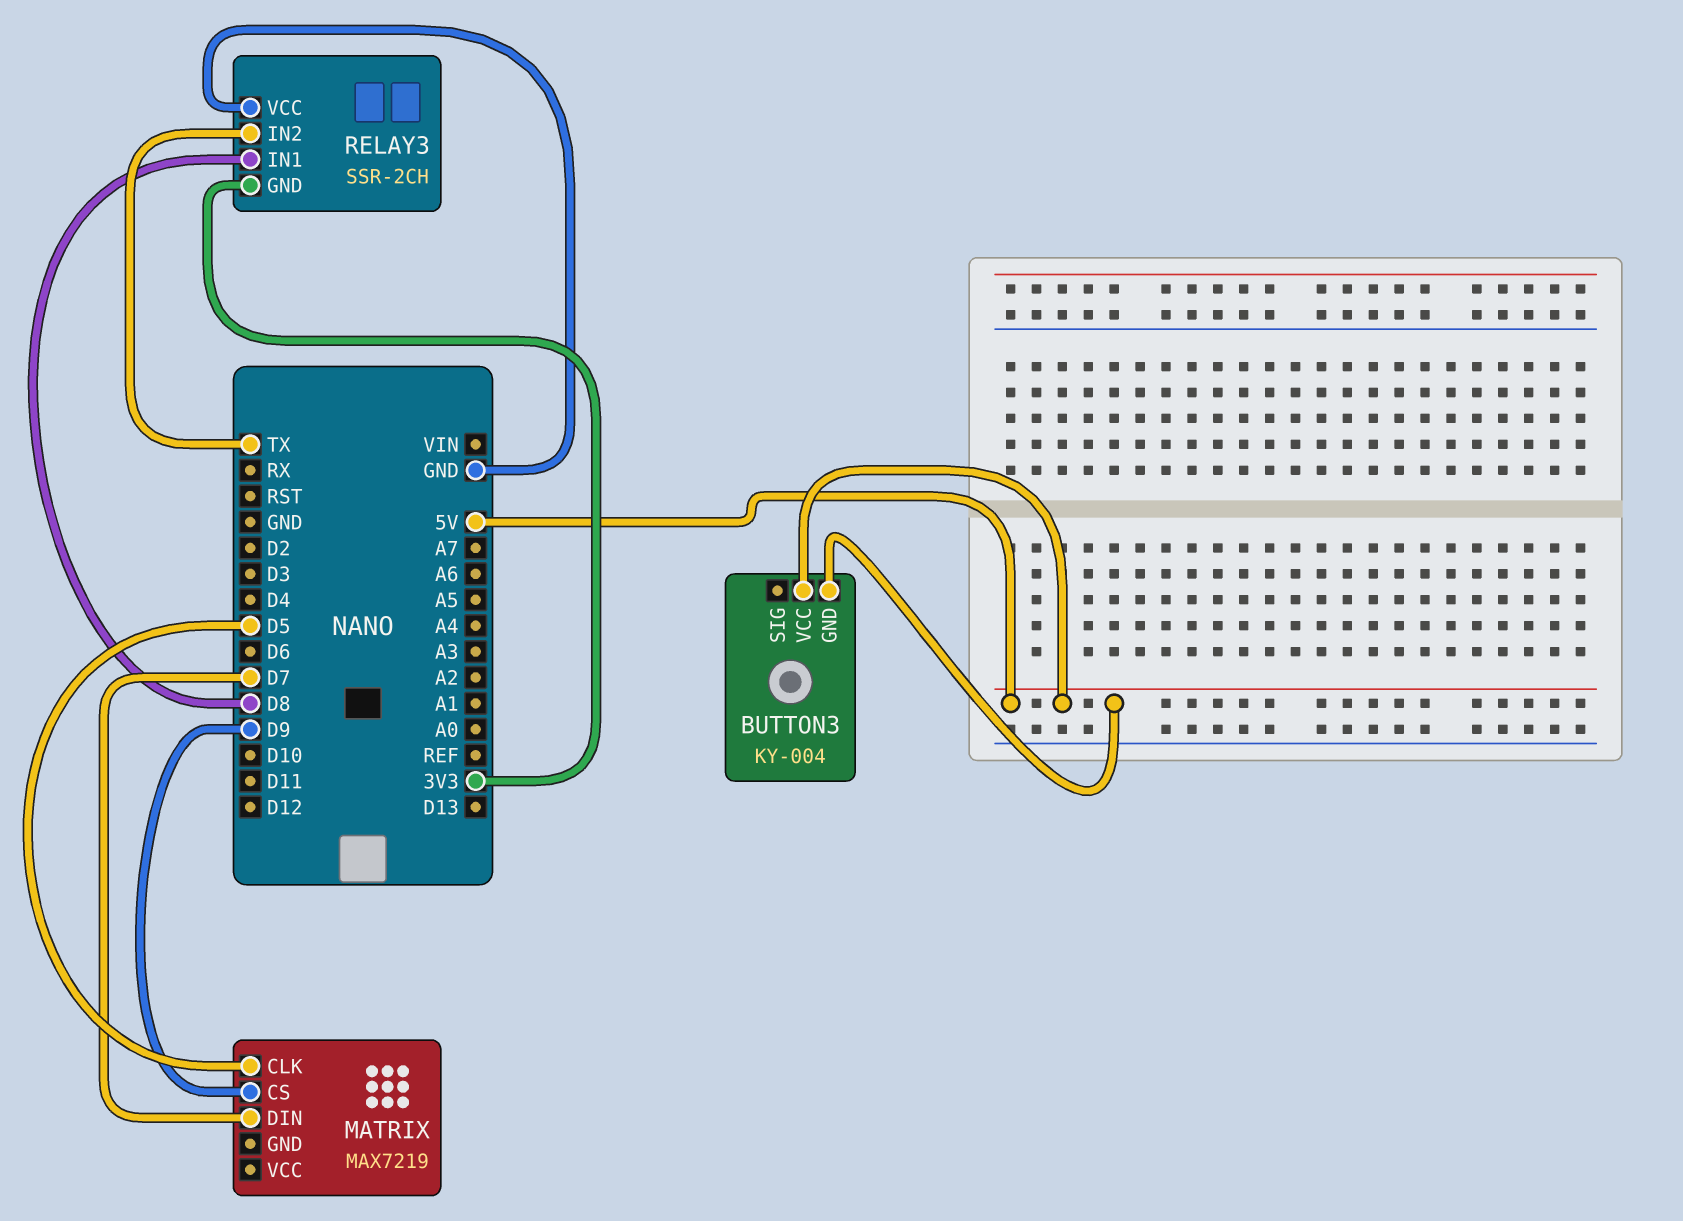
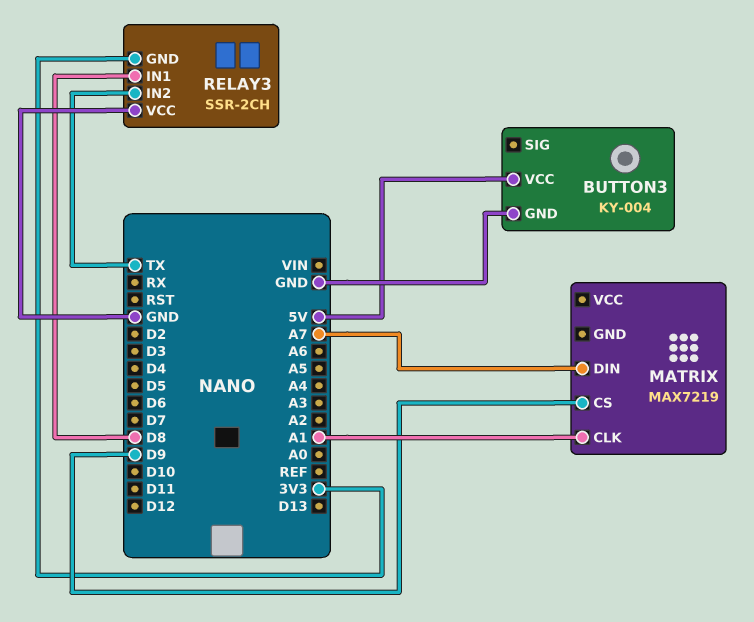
BUTTON3 pin GND: 5V -> GND
MATRIX pin CLK: D5 -> A1
MATRIX pin DIN: D7 -> A7

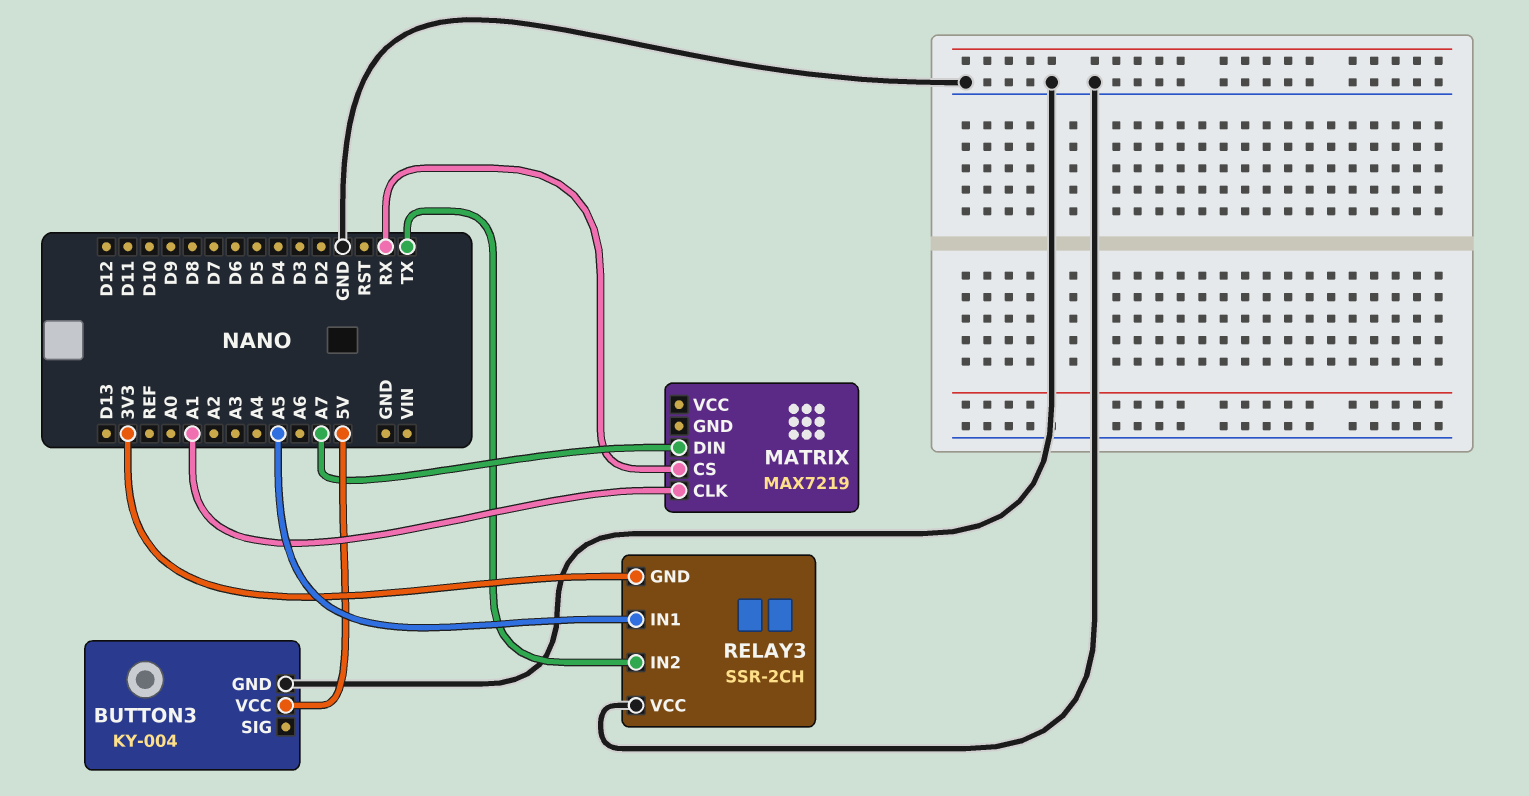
MATRIX pin CS: D9 -> RX
RELAY3 pin IN1: D8 -> A5

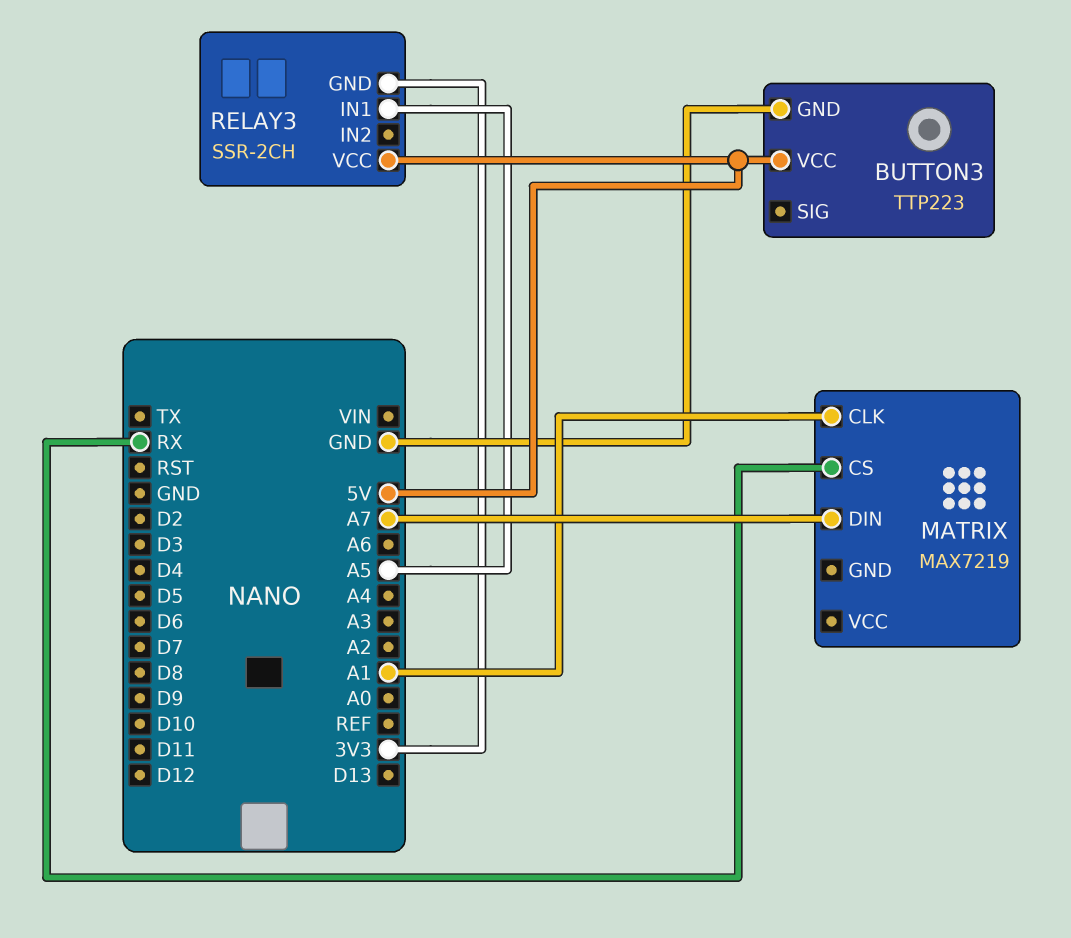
BUTTON3: KY-004 -> TTP223
RELAY3 pin IN2: TX -> none
RELAY3 pin VCC: GND -> 5V

